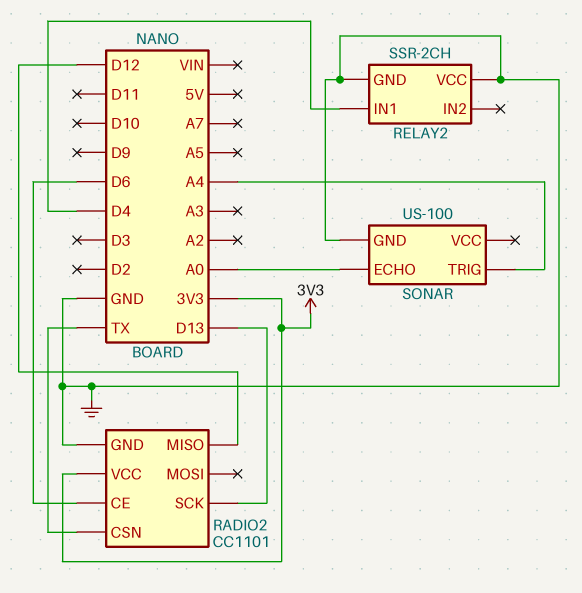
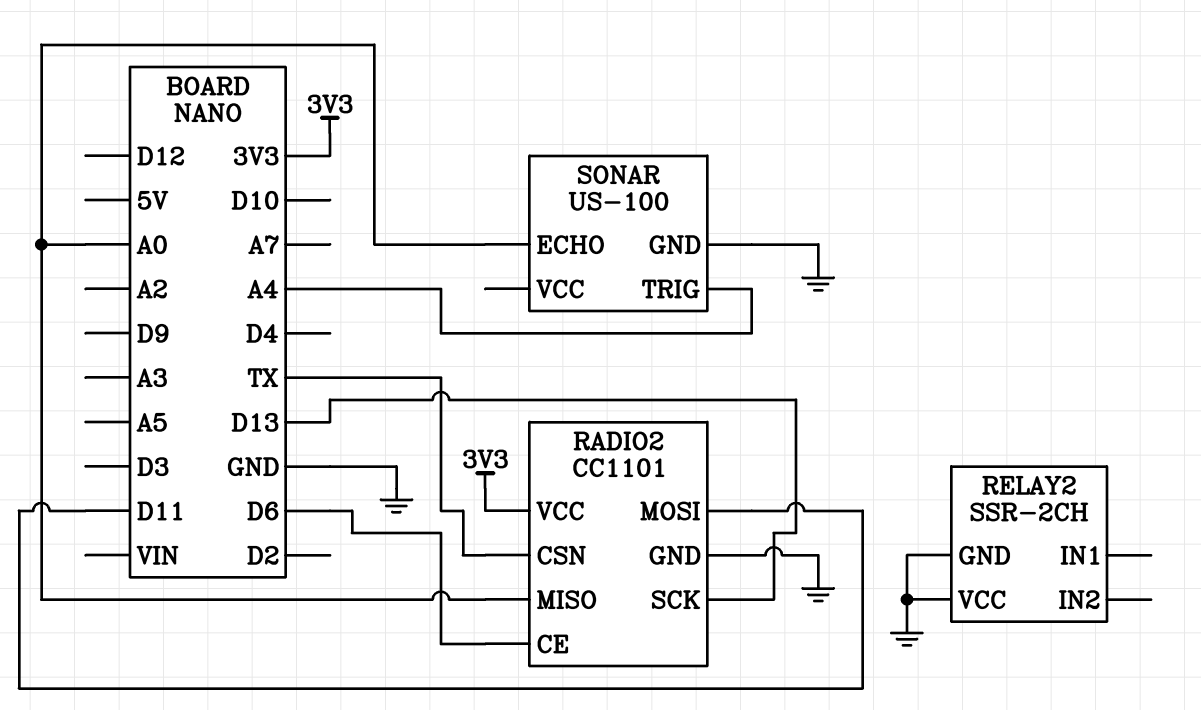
RADIO2 pin MISO: D12 -> A0
RADIO2 pin MOSI: none -> D11
RELAY2 pin IN1: D4 -> none

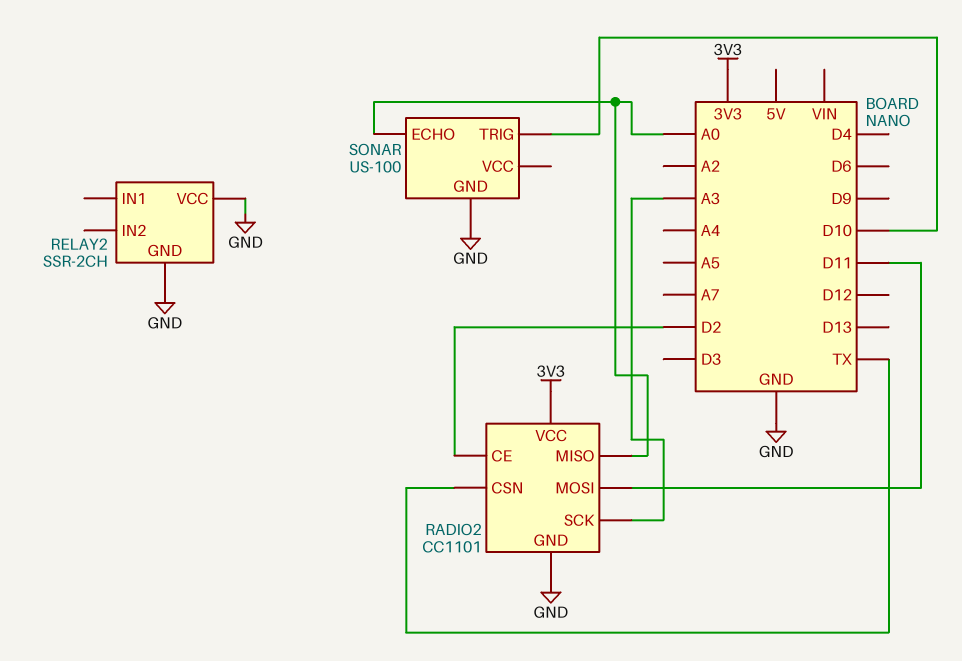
RADIO2 pin CE: D6 -> D2
RADIO2 pin SCK: D13 -> A3
SONAR pin TRIG: A4 -> D10

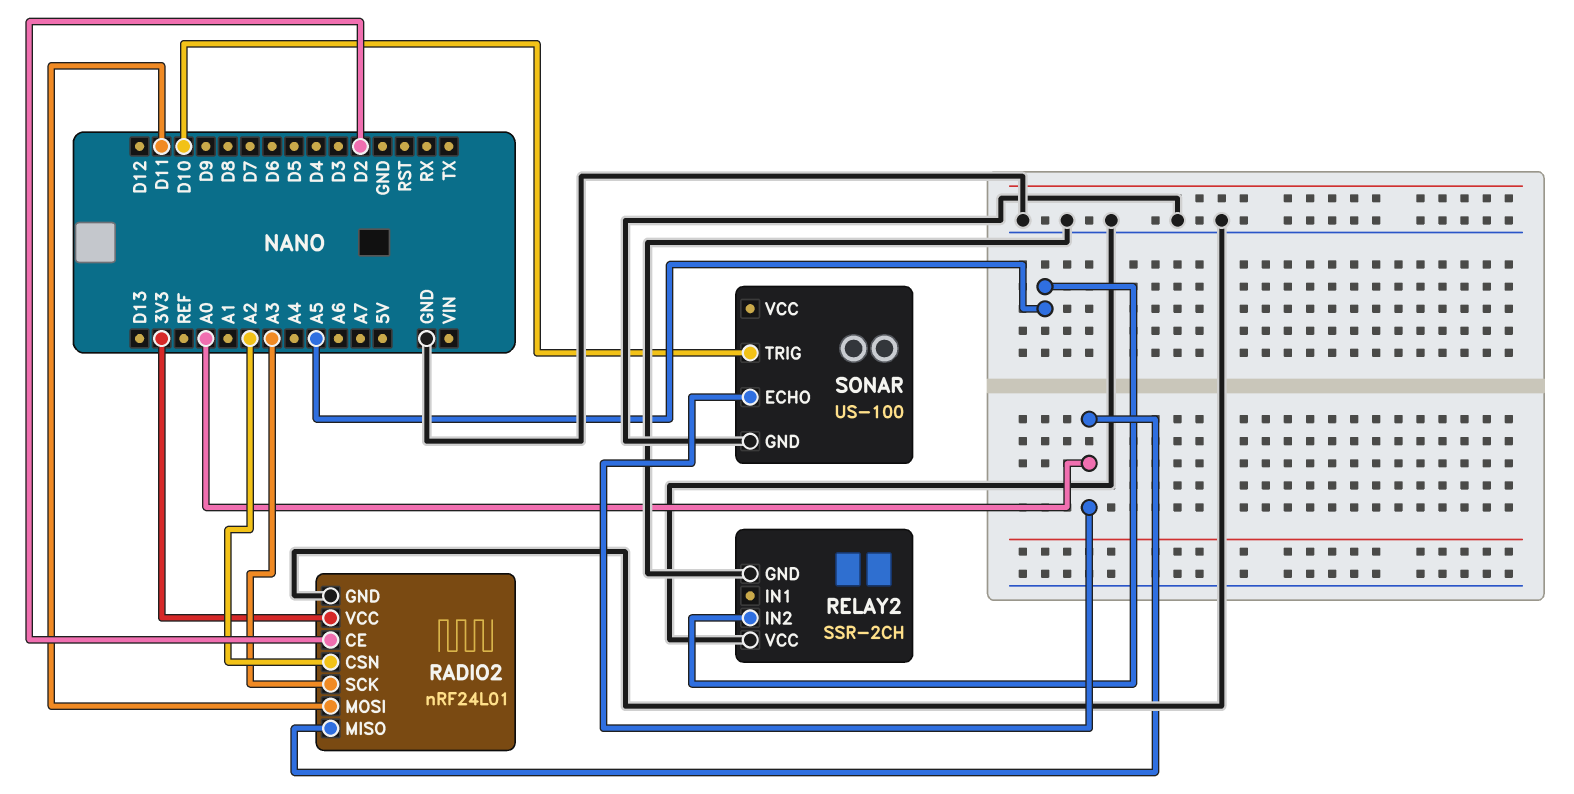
RADIO2: CC1101 -> nRF24L01
RADIO2 pin CSN: TX -> A2
RELAY2 pin IN2: none -> A5

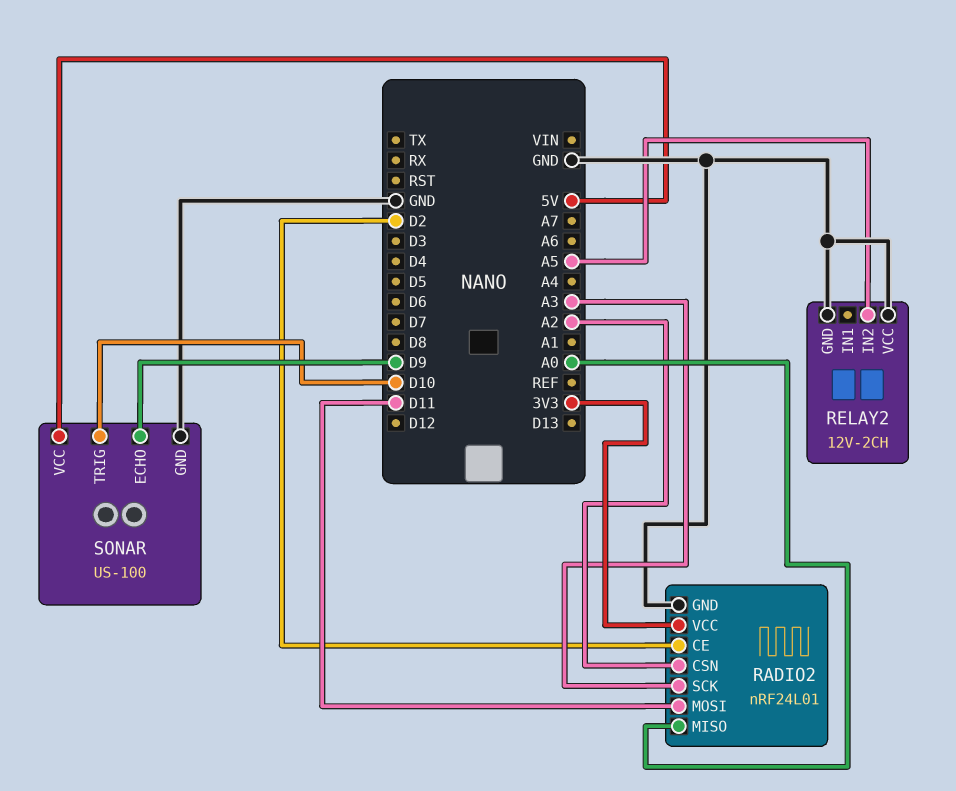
RELAY2: SSR-2CH -> 12V-2CH
SONAR pin ECHO: A0 -> D9
SONAR pin VCC: none -> 5V

